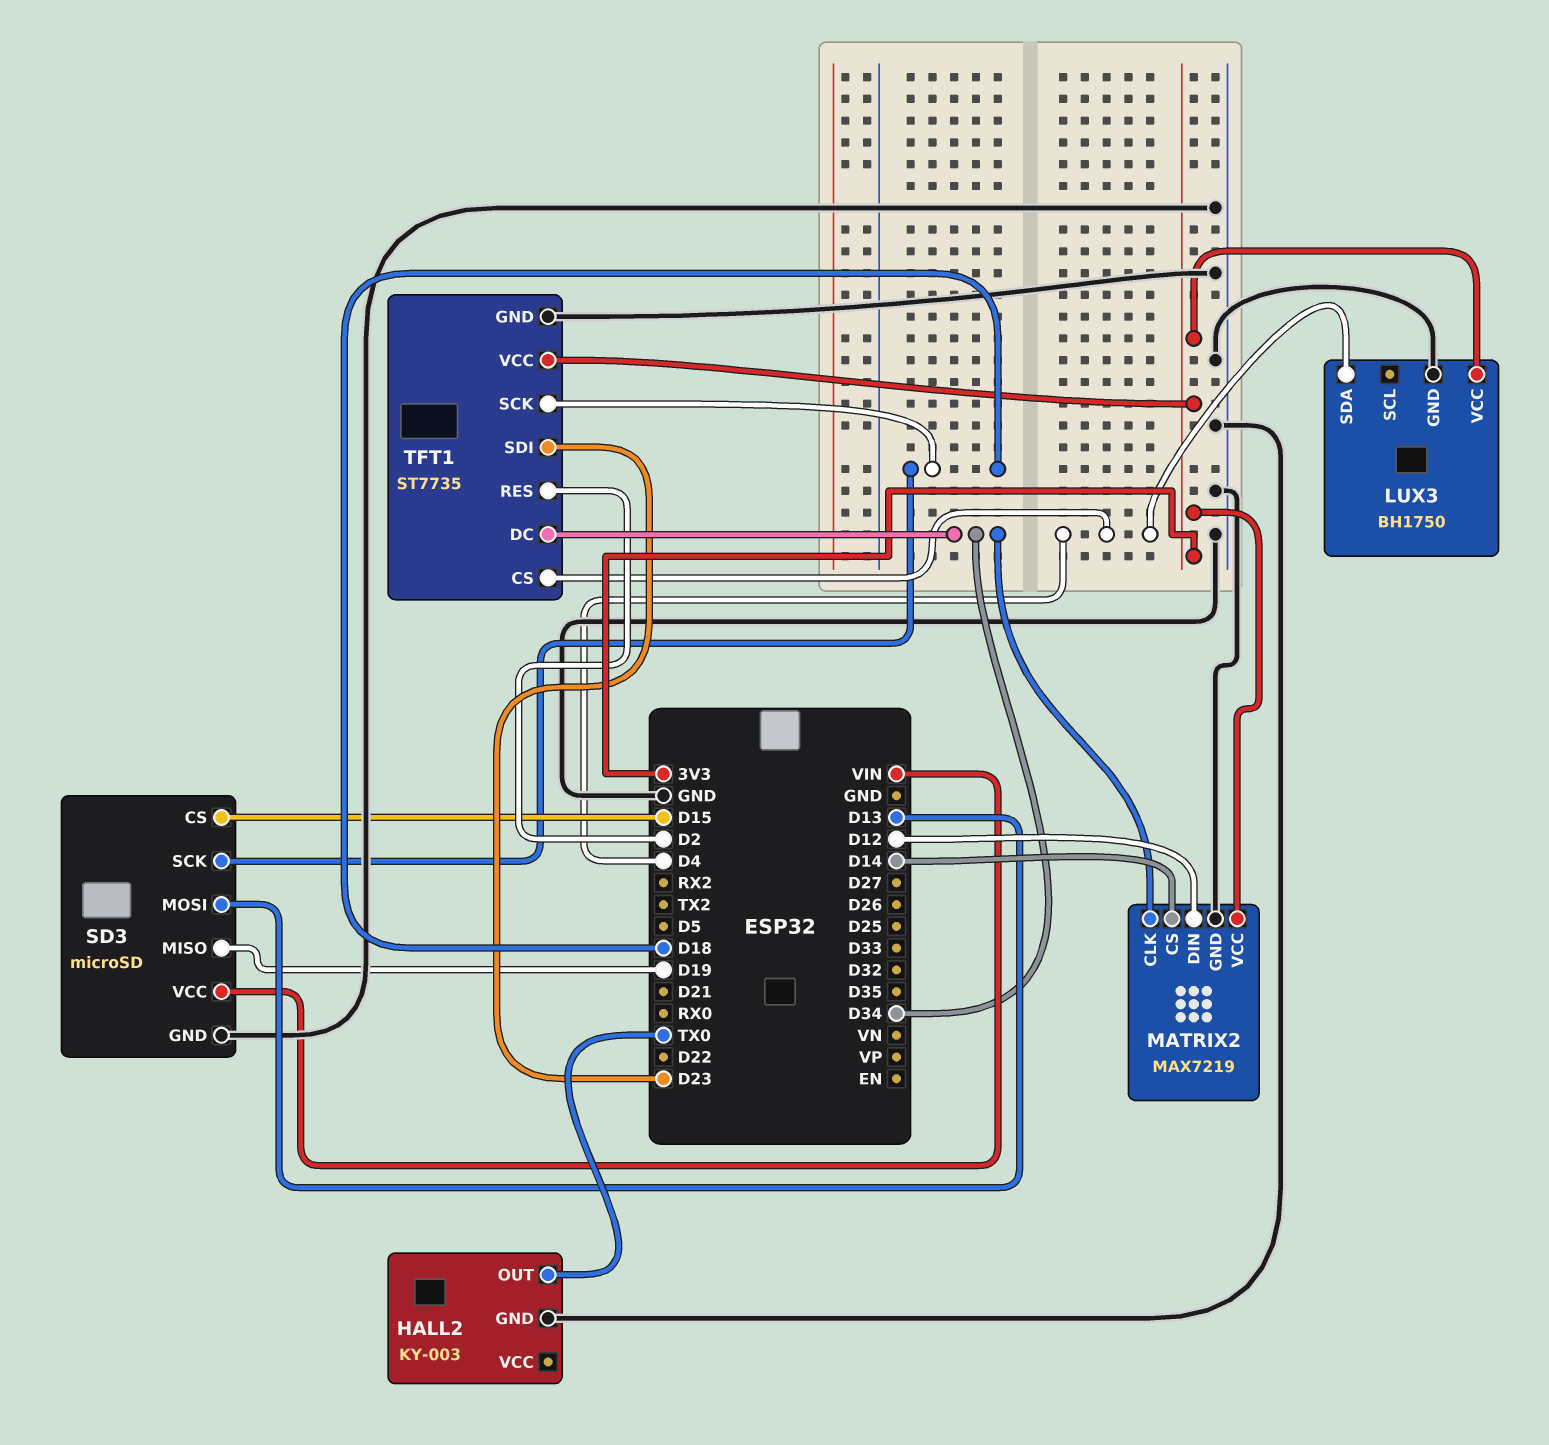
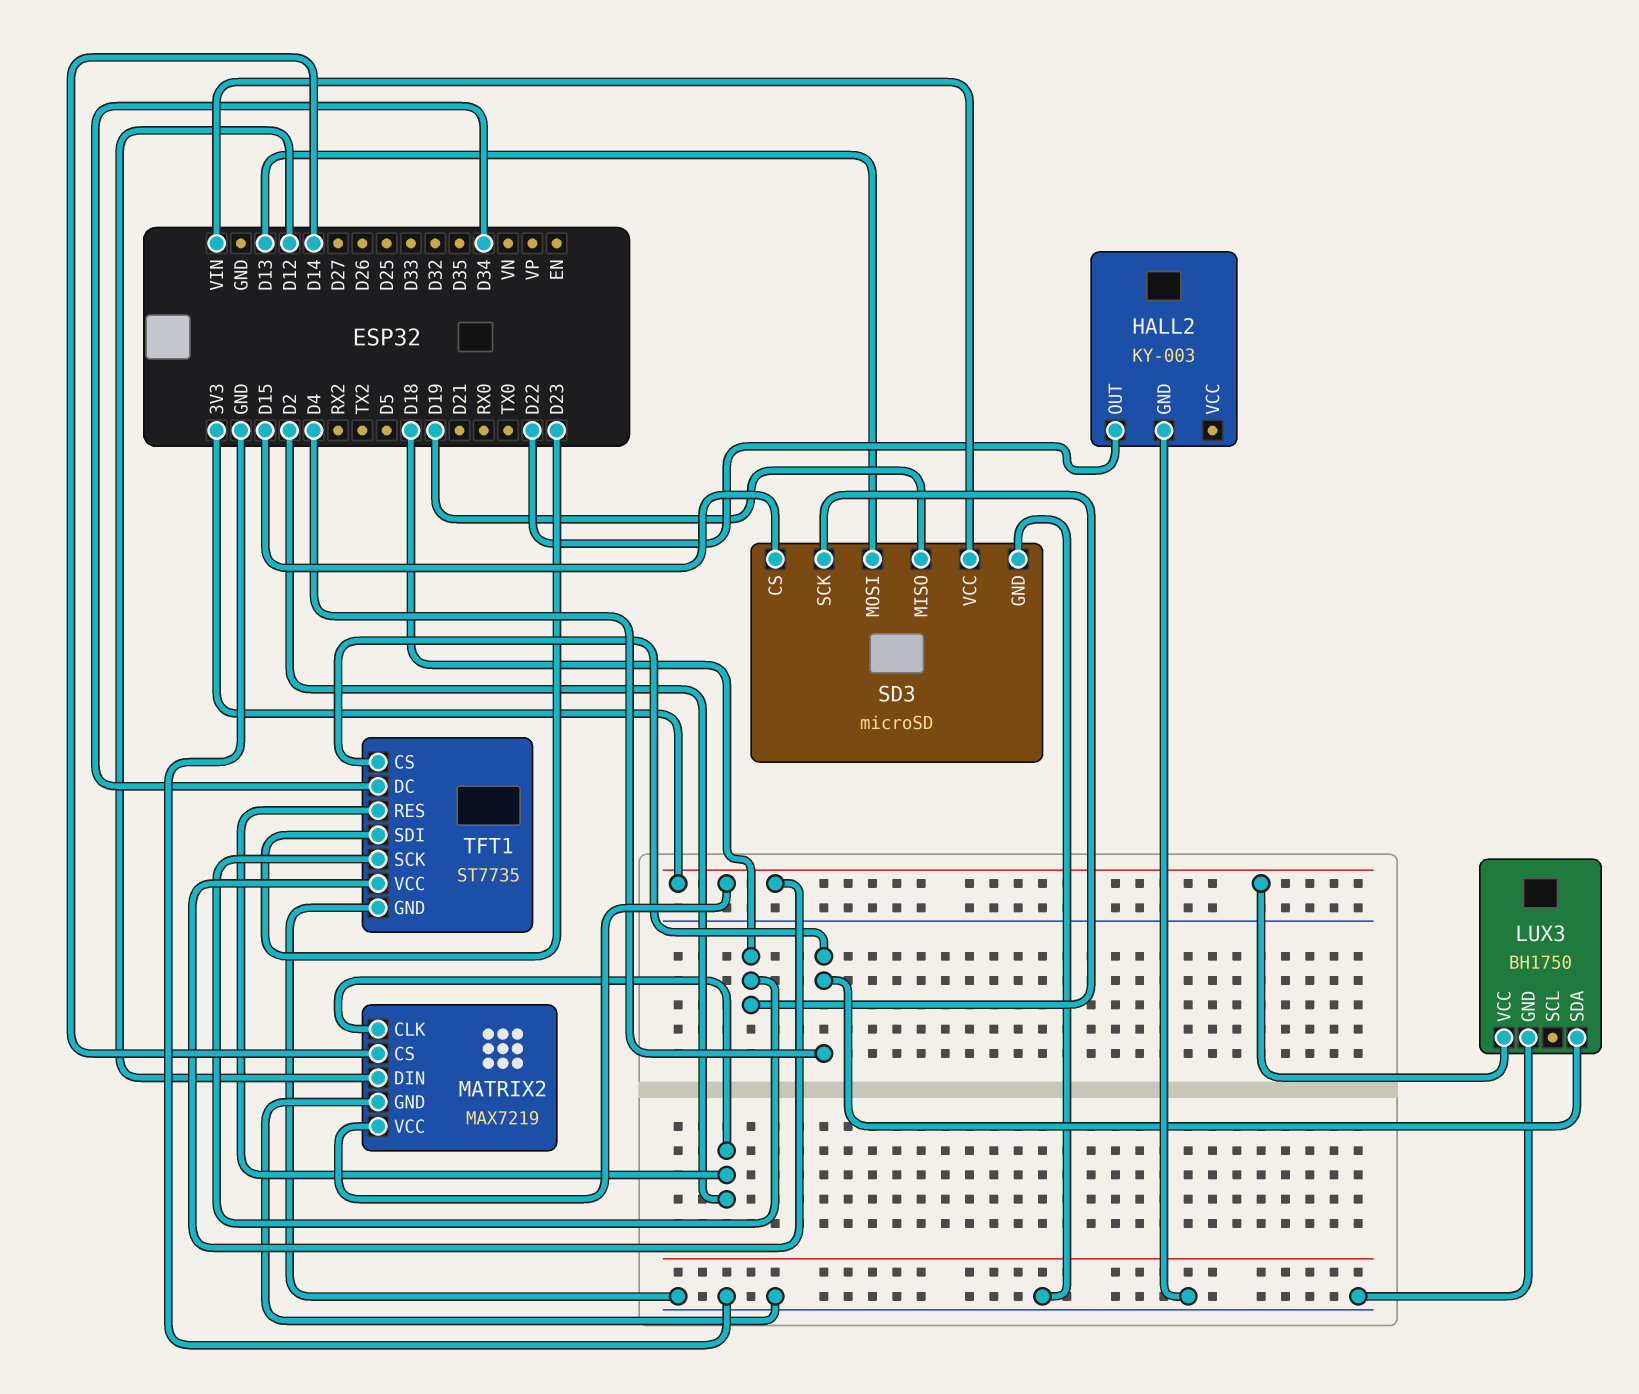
HALL2 pin OUT: TX0 -> D22
MATRIX2 pin CLK: D34 -> D2

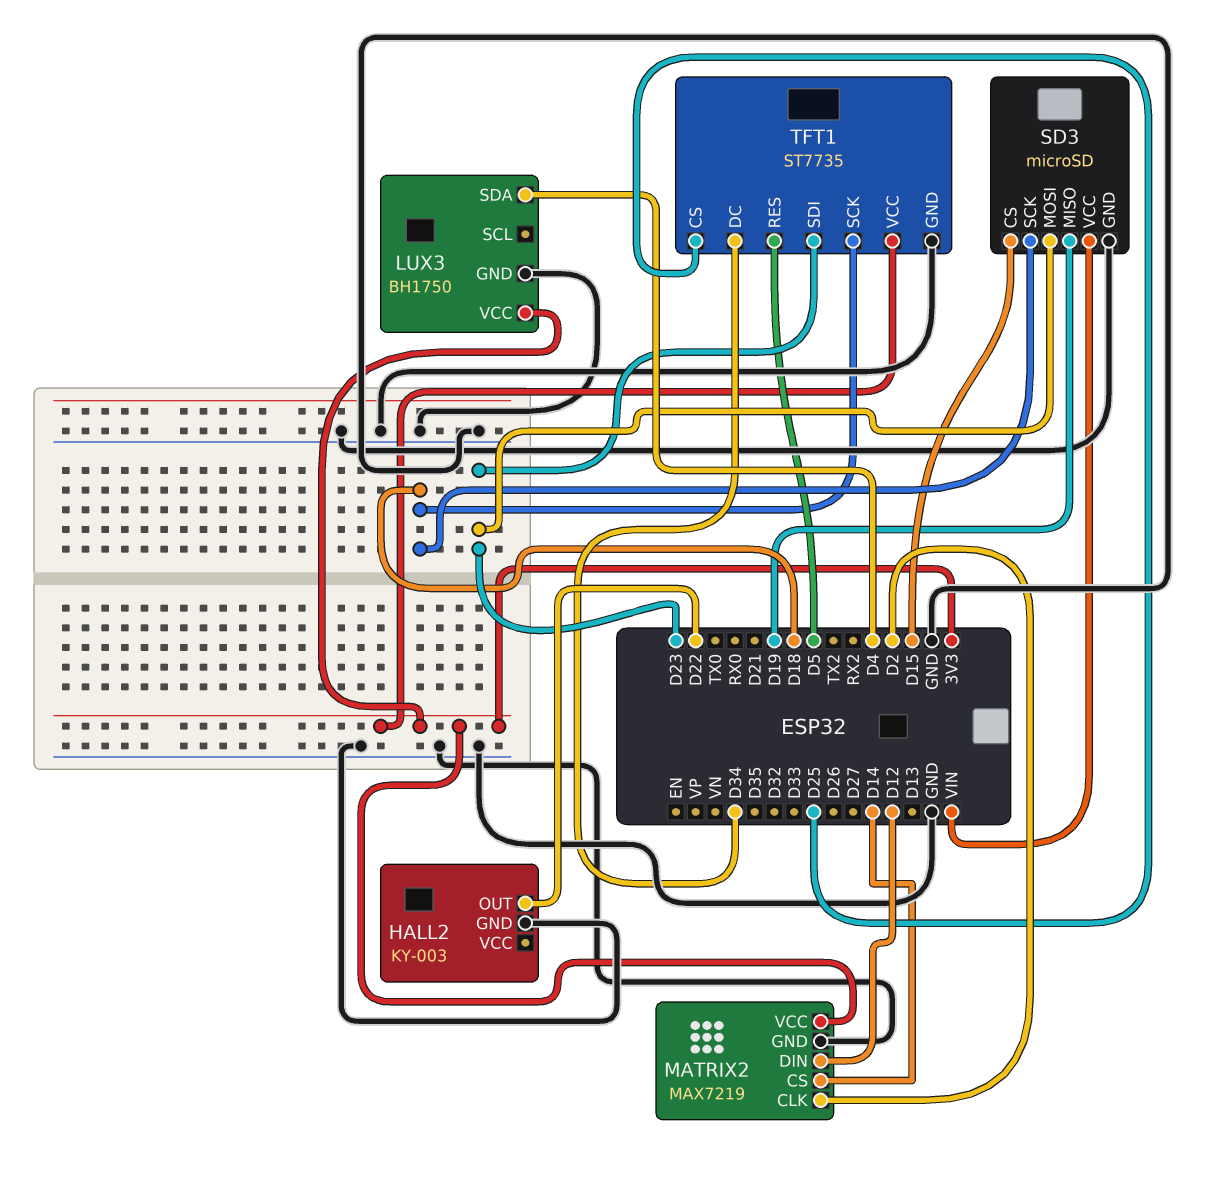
SD3 pin MOSI: D13 -> D23
TFT1 pin CS: D4 -> D25
TFT1 pin RES: D2 -> D5

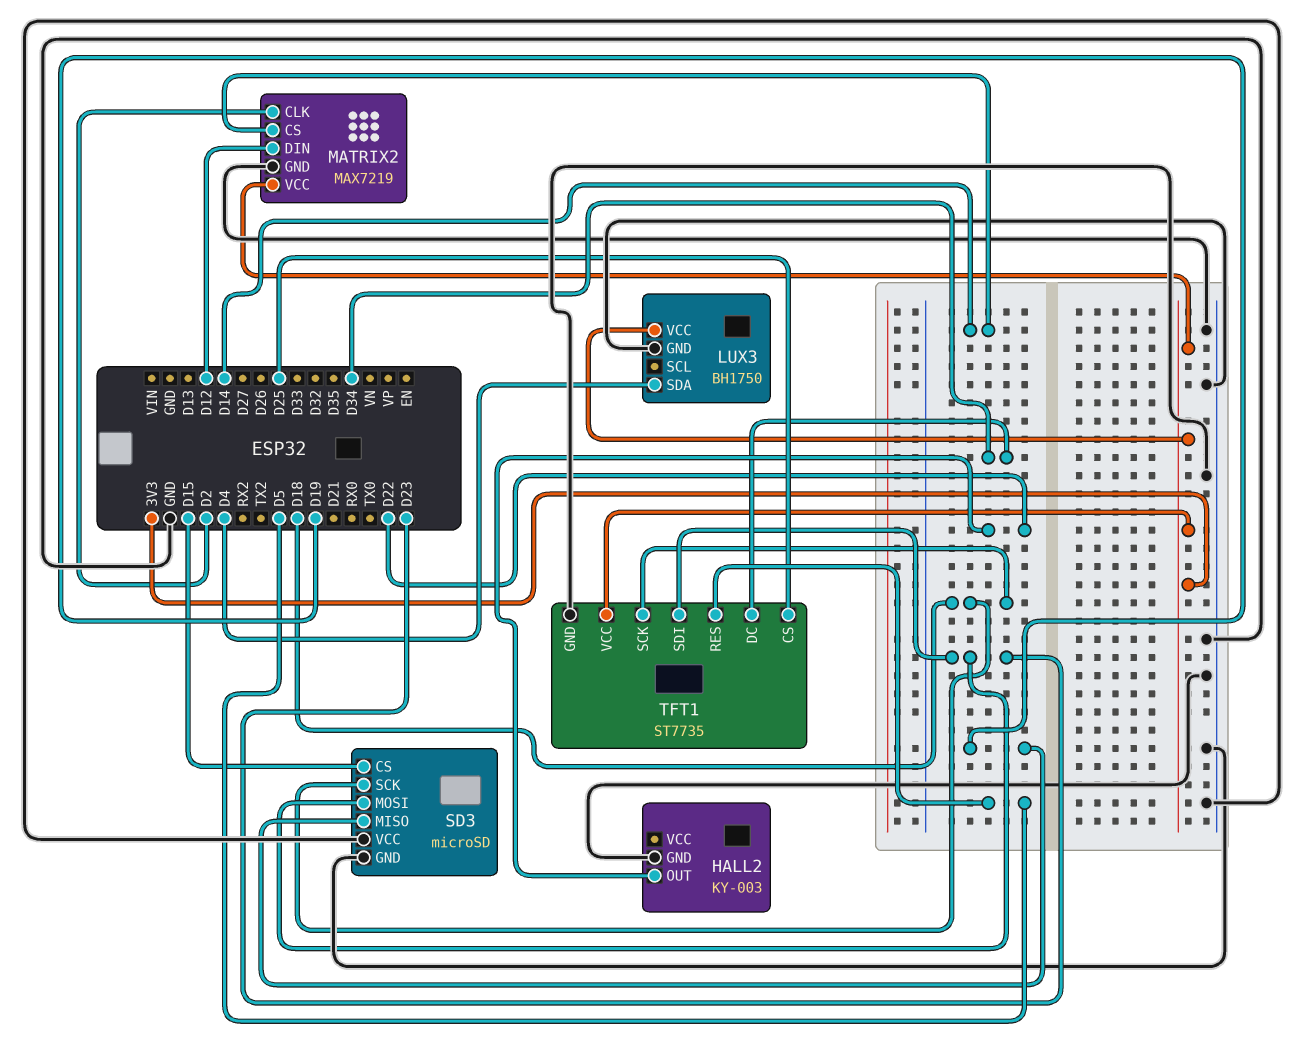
SD3 pin VCC: VIN -> GND

